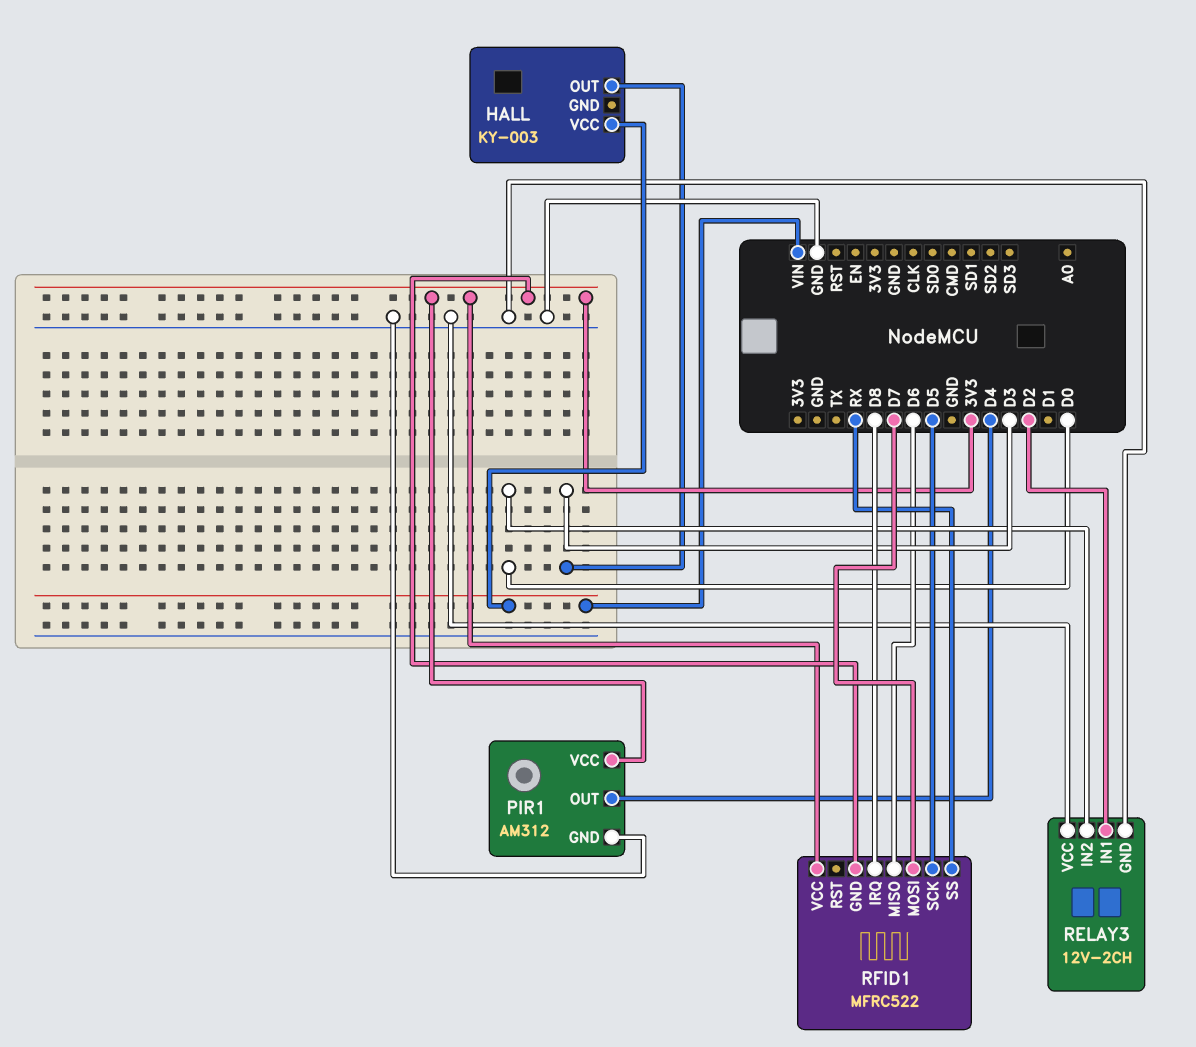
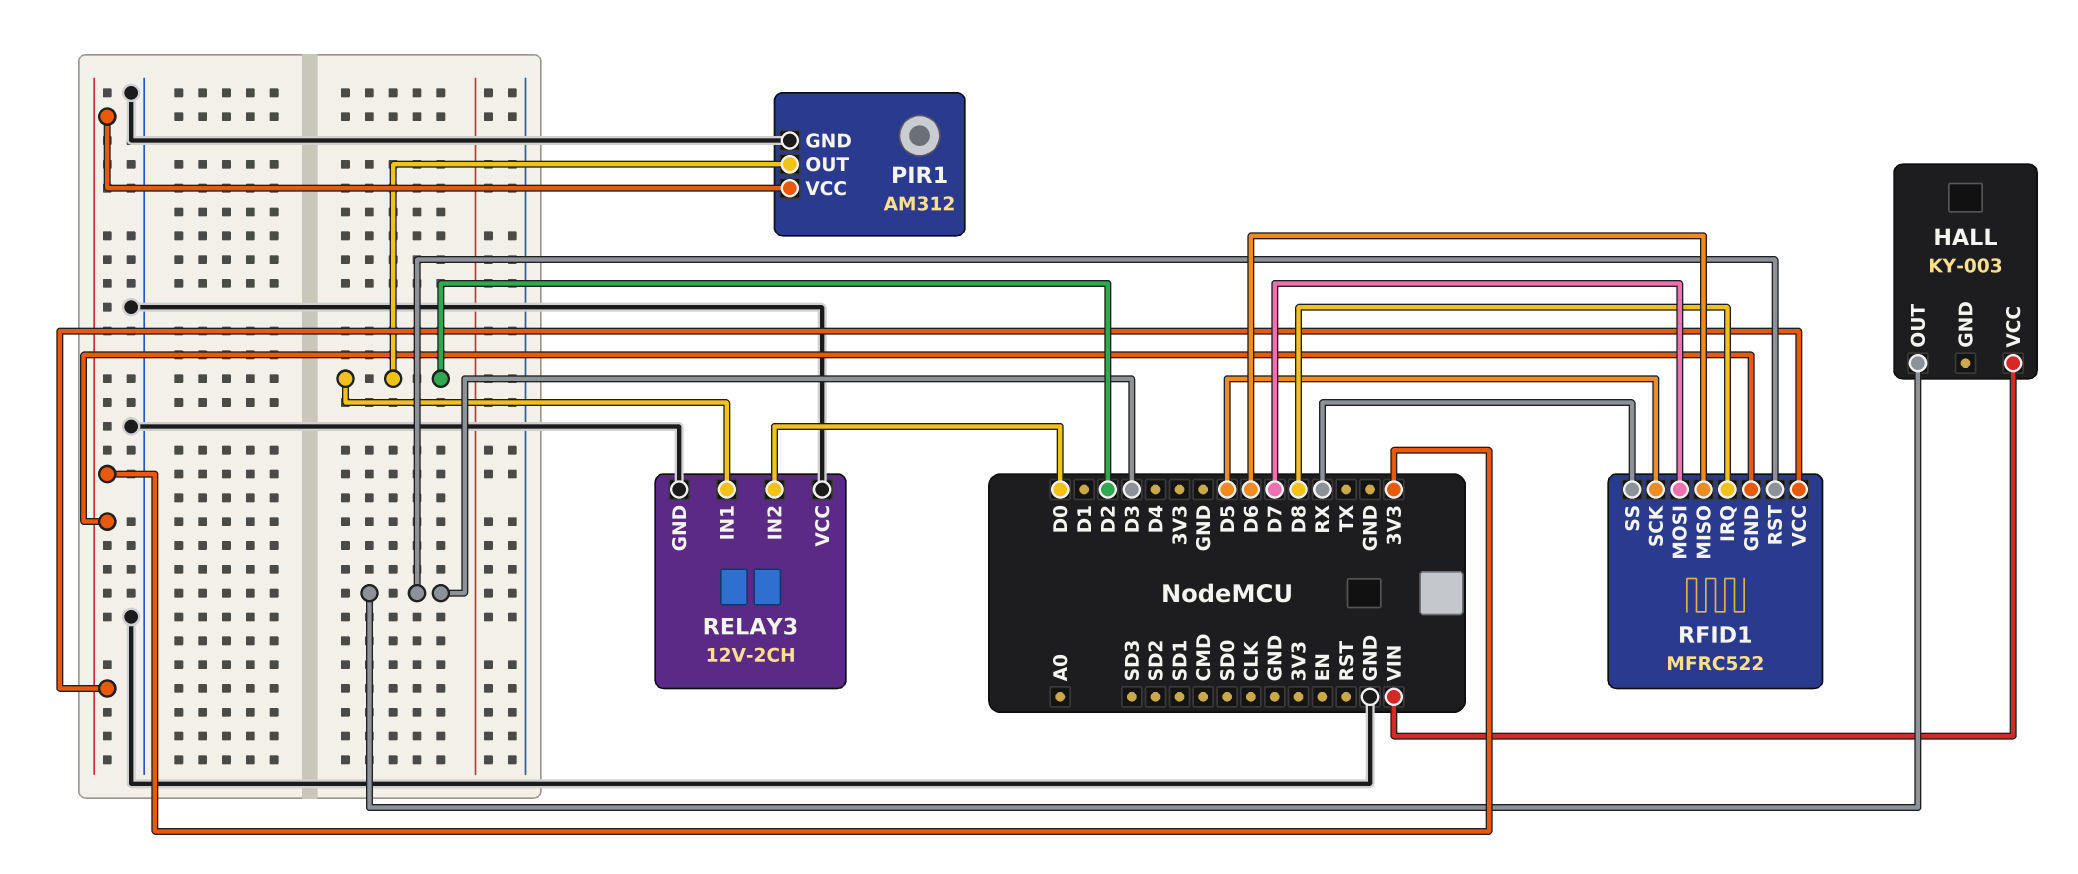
PIR1 pin OUT: D4 -> D2
RFID1 pin RST: none -> D3

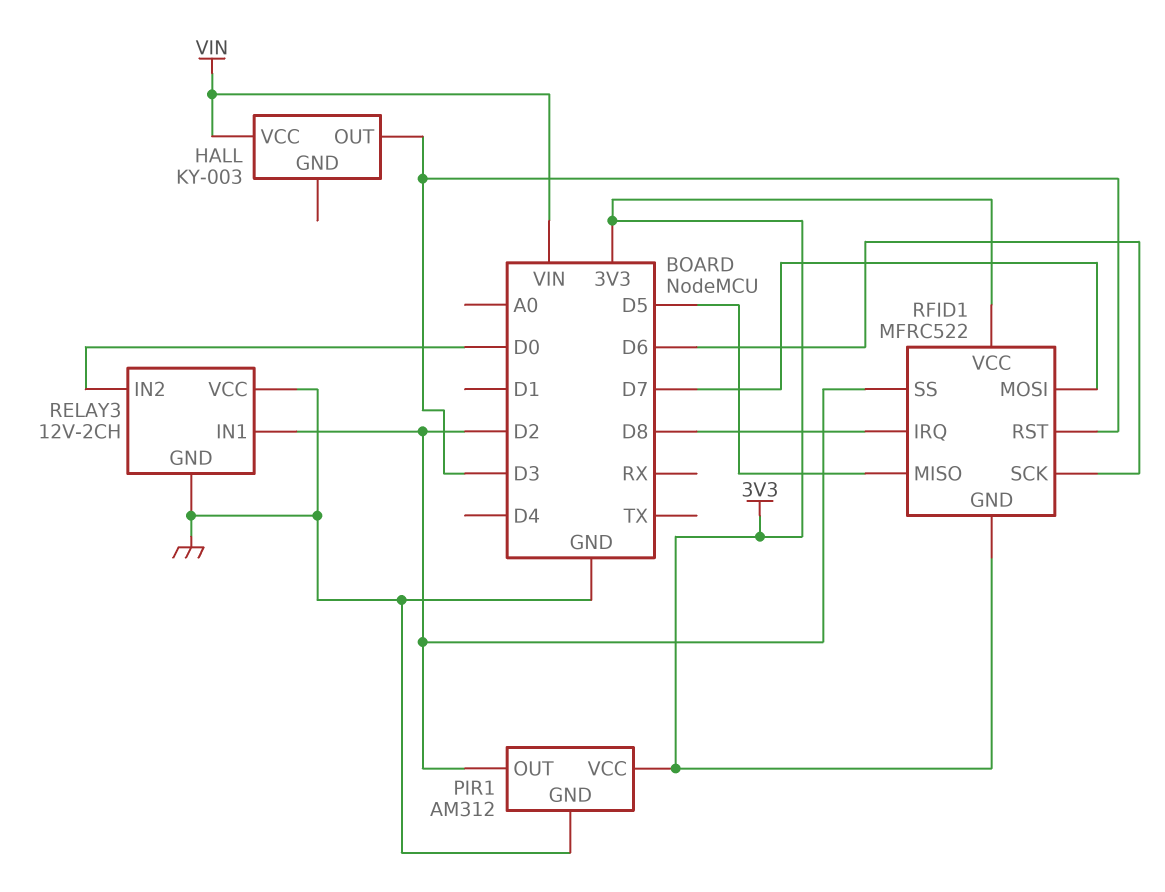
RFID1 pin MISO: D6 -> D5
RFID1 pin SCK: D5 -> D6
RFID1 pin SS: RX -> D2

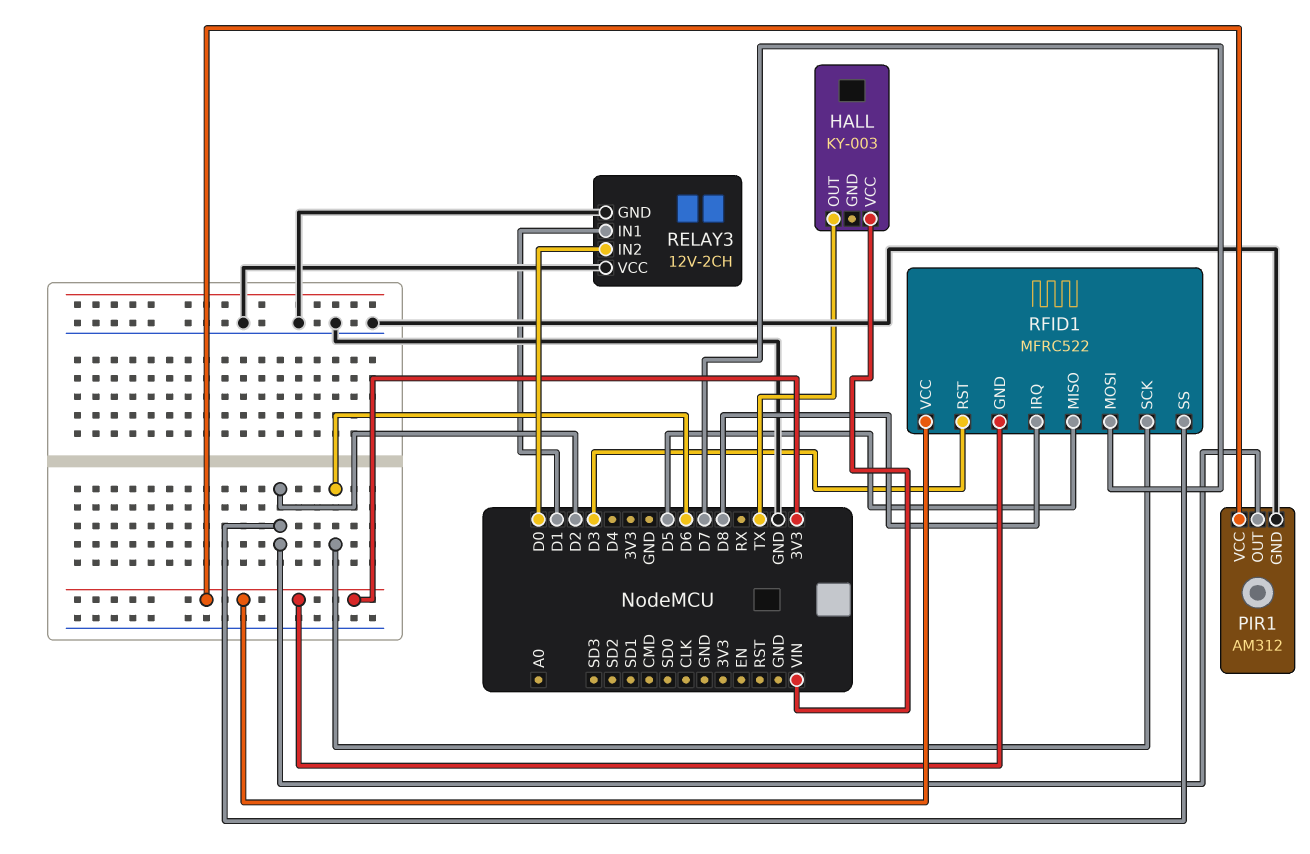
HALL pin OUT: D3 -> TX
RELAY3 pin IN1: D2 -> D1

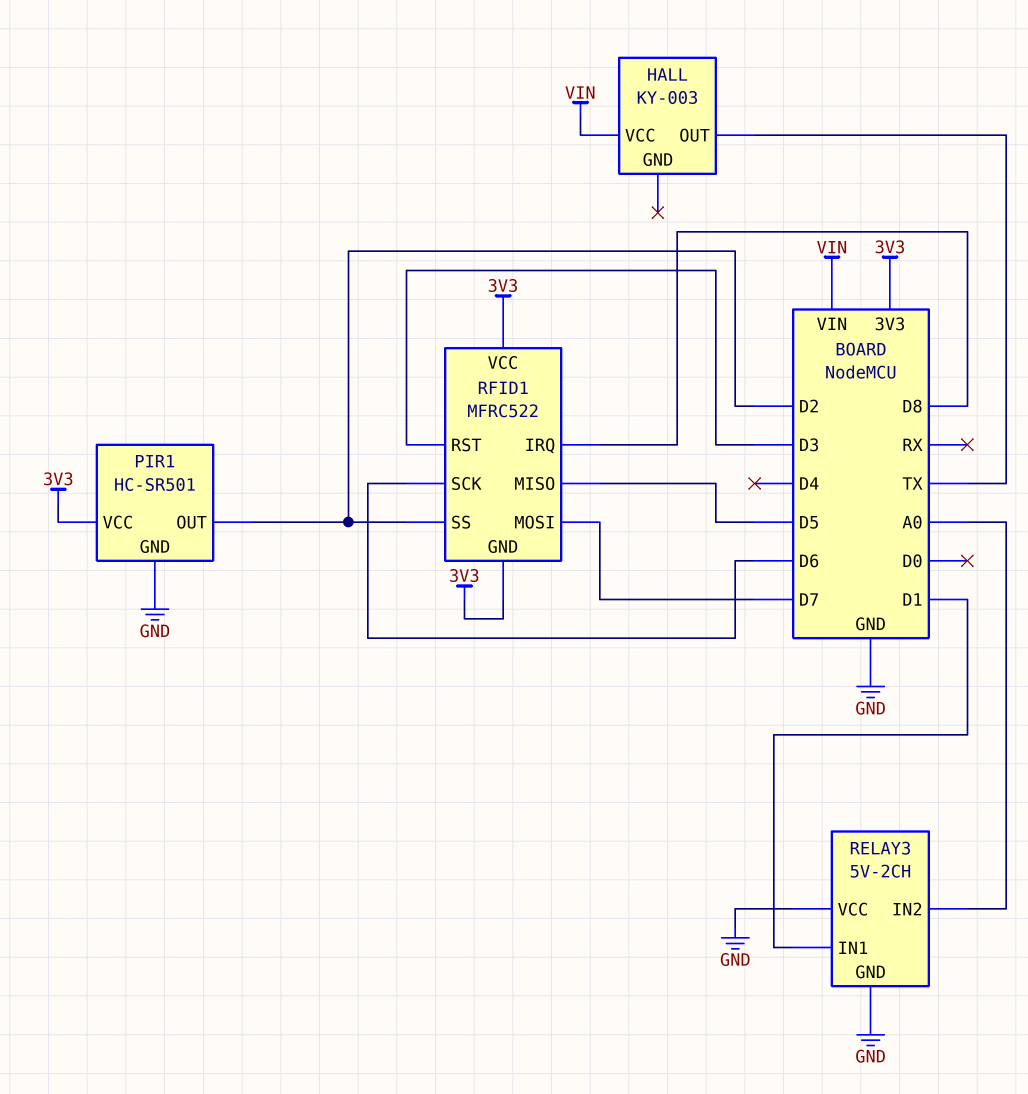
PIR1: AM312 -> HC-SR501
RELAY3: 12V-2CH -> 5V-2CH
RELAY3 pin IN2: D0 -> A0

